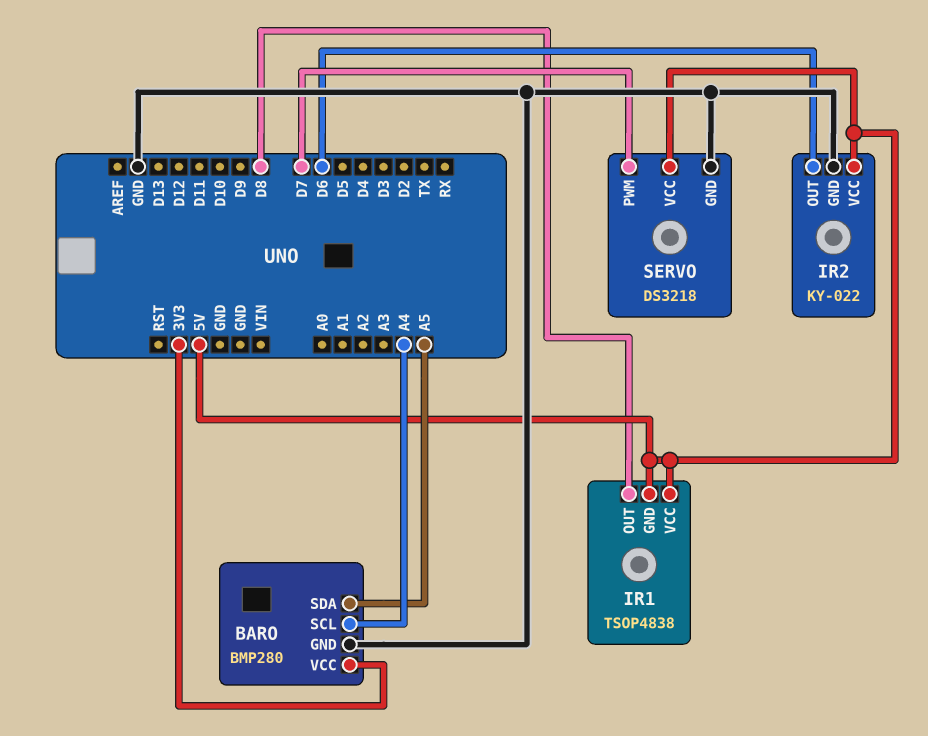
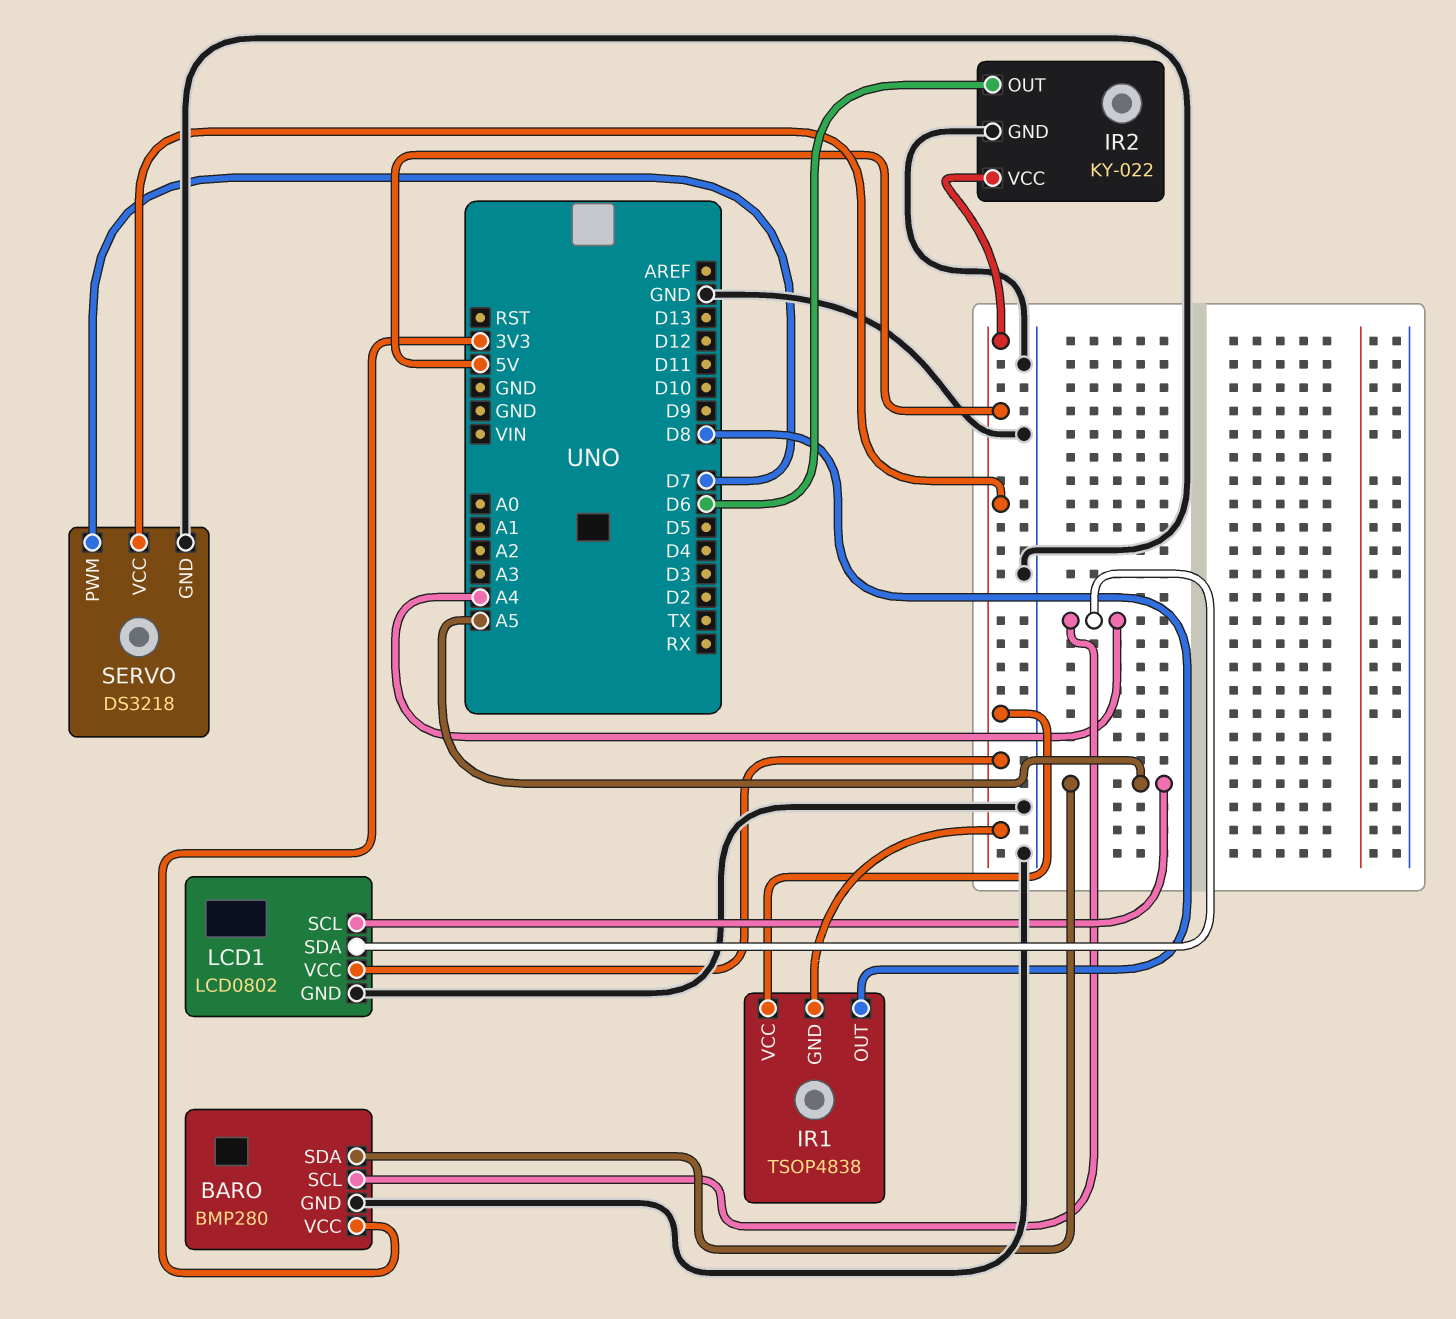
LCD1: none -> LCD0802
LCD1 pin GND: none -> GND
LCD1 pin SCL: none -> A5
LCD1 pin SDA: none -> A4
LCD1 pin VCC: none -> 5V

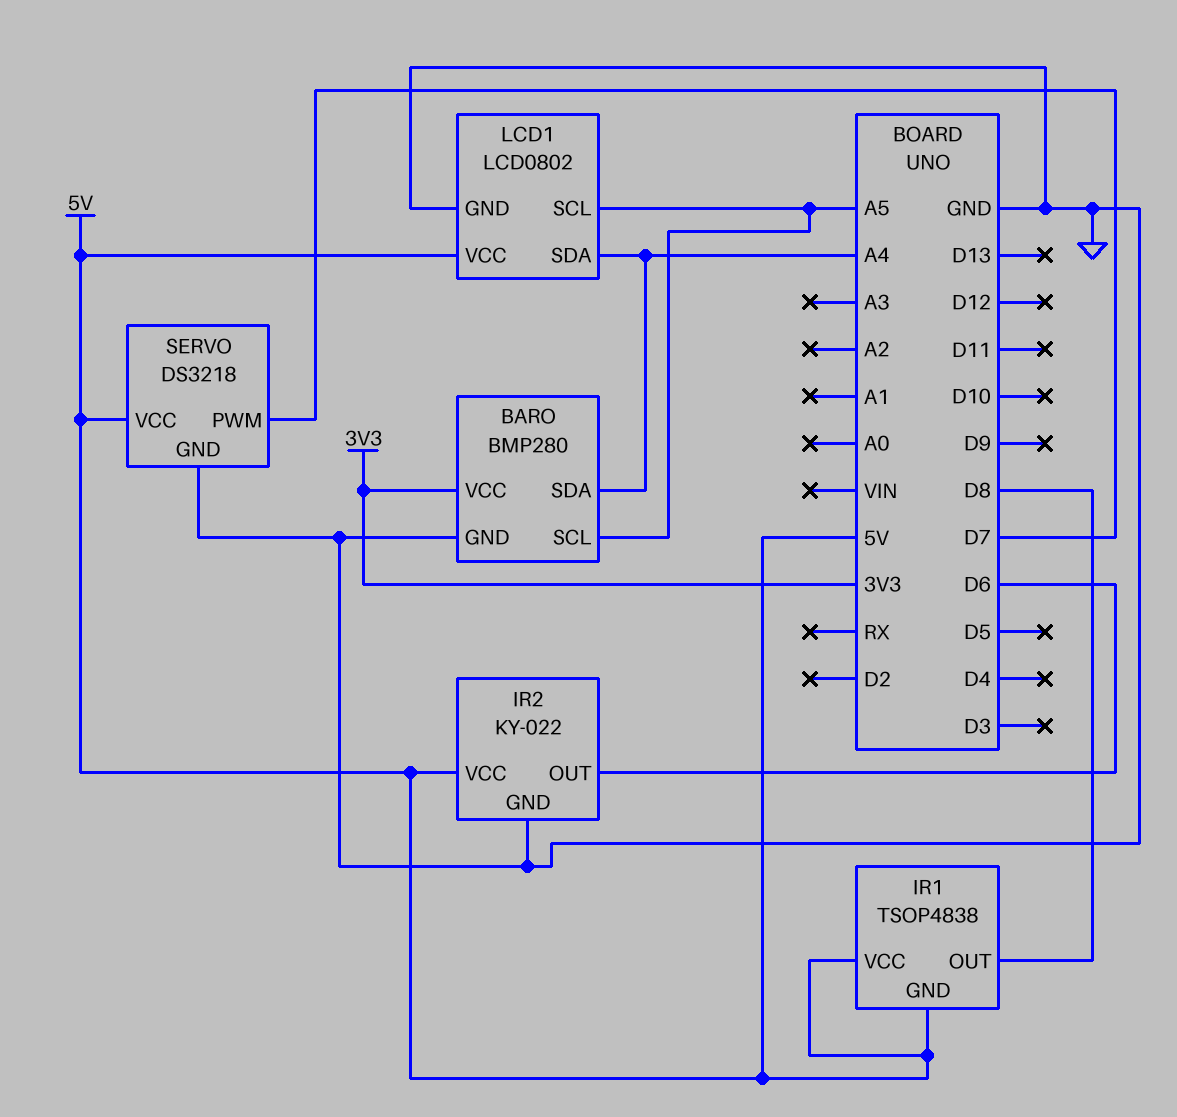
BARO pin SCL: A4 -> A5
BARO pin SDA: A5 -> A4

